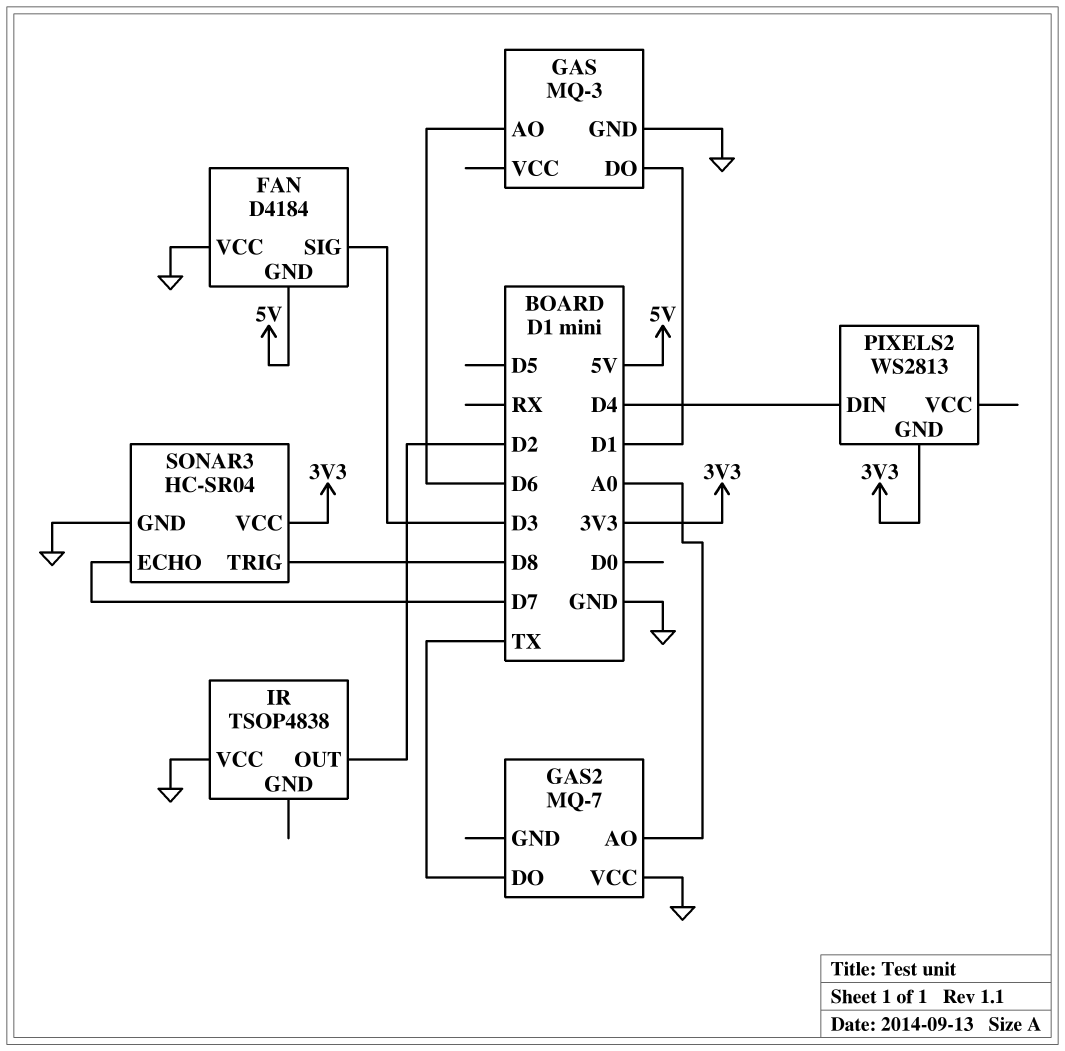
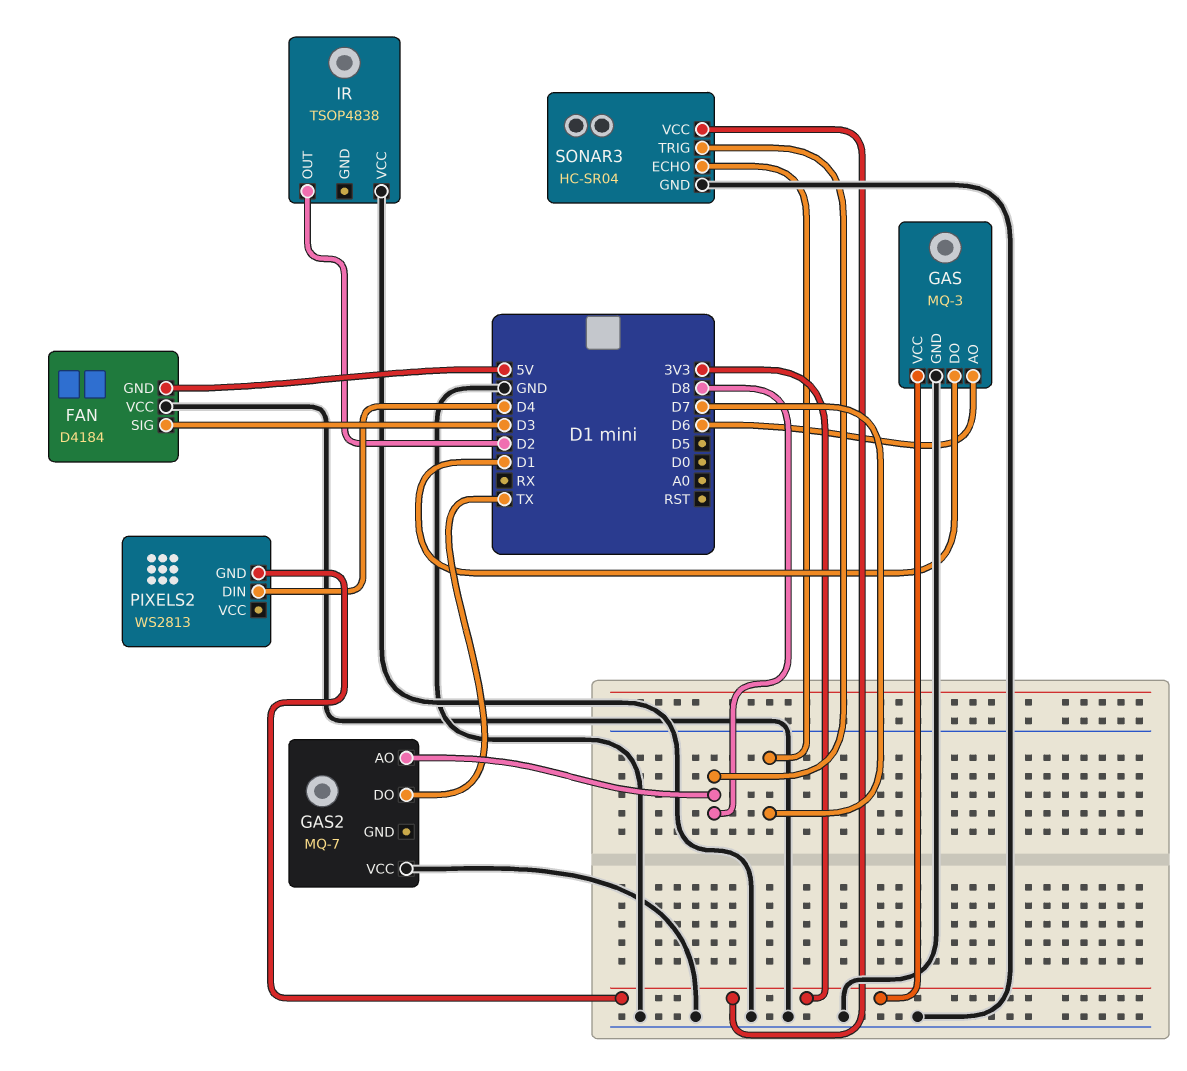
GAS pin VCC: none -> 3V3
GAS2 pin AO: A0 -> D8

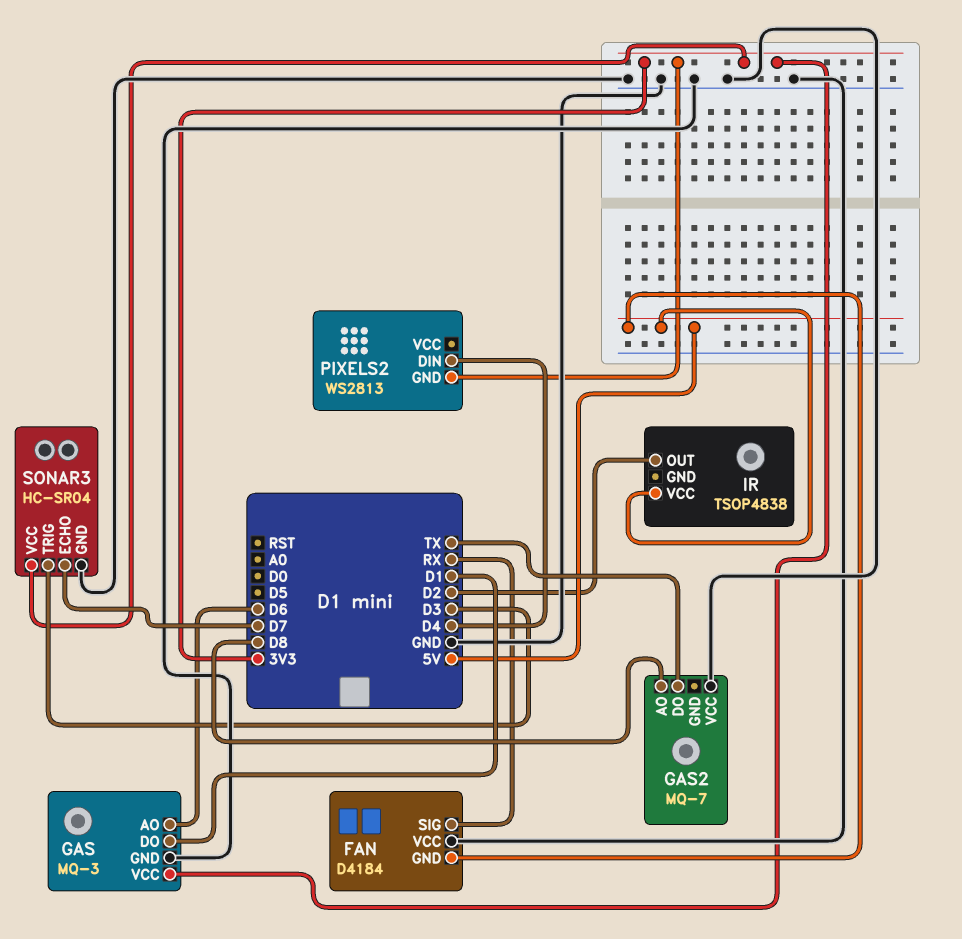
FAN pin SIG: D3 -> RX
IR pin VCC: GND -> 5V
SONAR3 pin TRIG: D8 -> D3

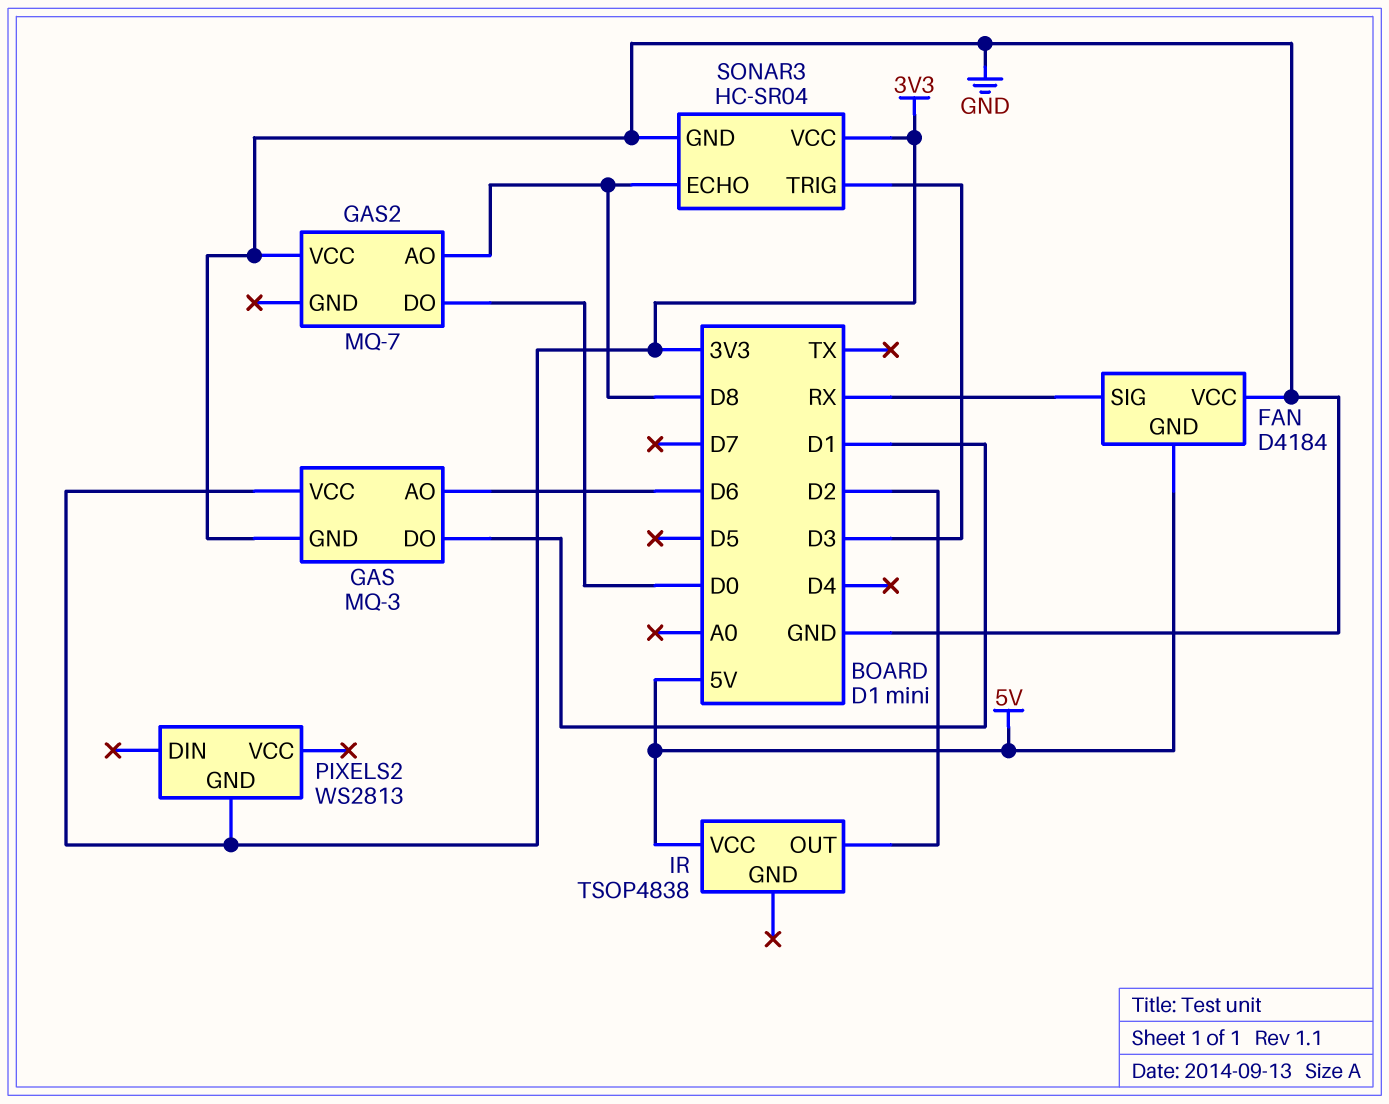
GAS2 pin DO: TX -> D0
PIXELS2 pin DIN: D4 -> none
SONAR3 pin ECHO: D7 -> D8

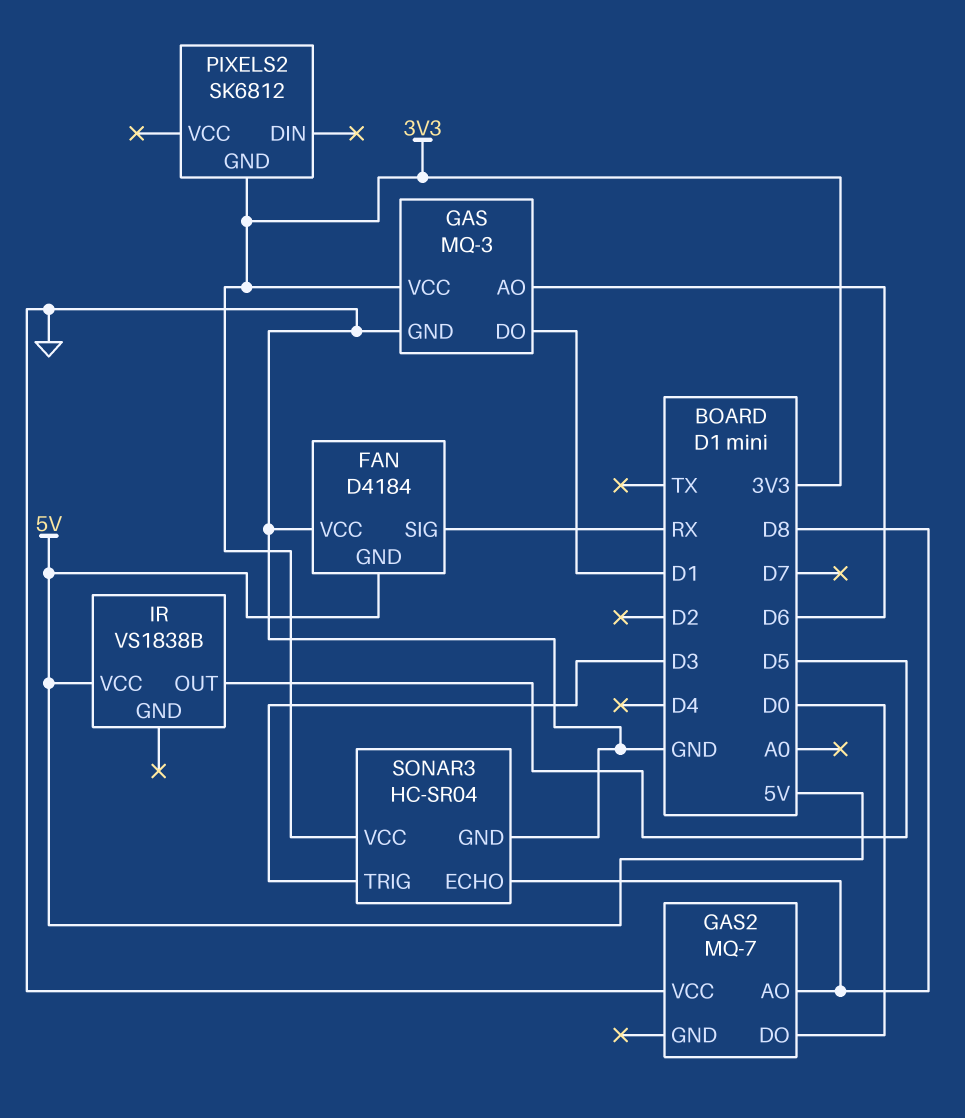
IR: TSOP4838 -> VS1838B
IR pin OUT: D2 -> D5
PIXELS2: WS2813 -> SK6812

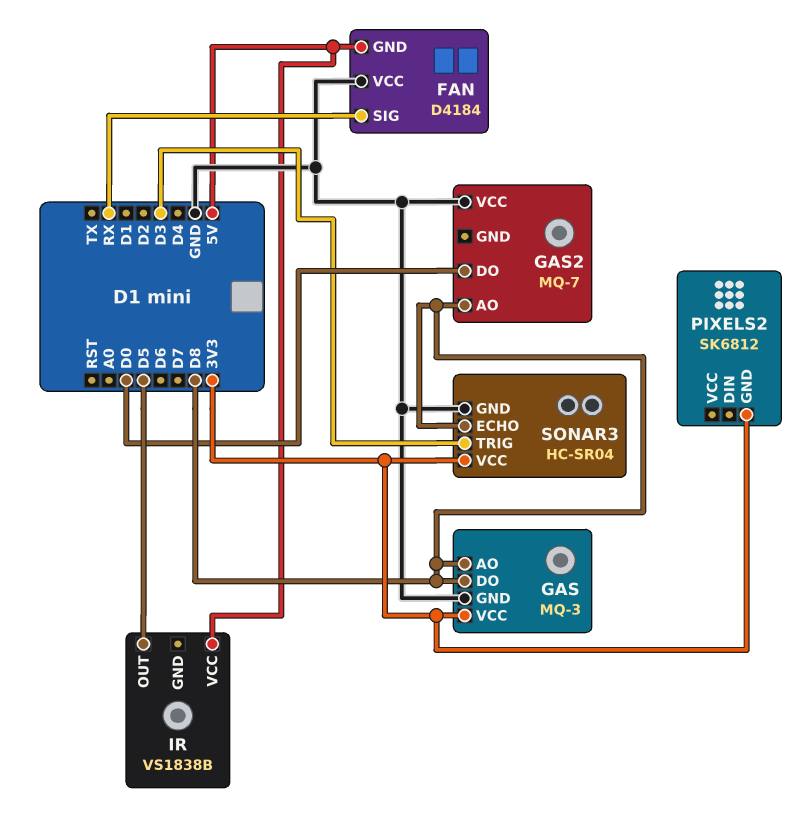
GAS pin AO: D6 -> D8
GAS pin DO: D1 -> D8

